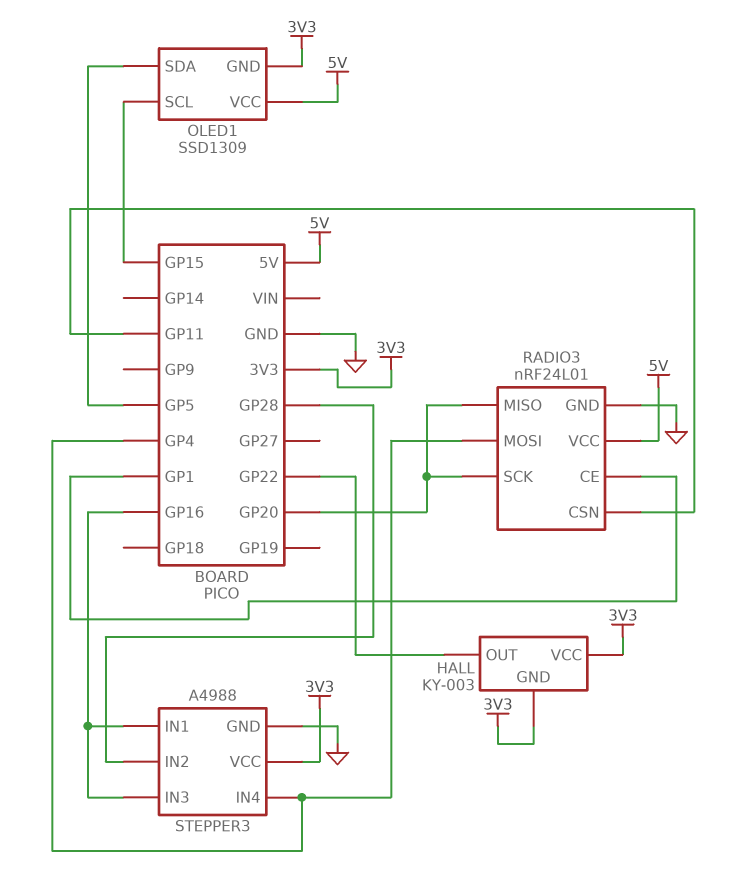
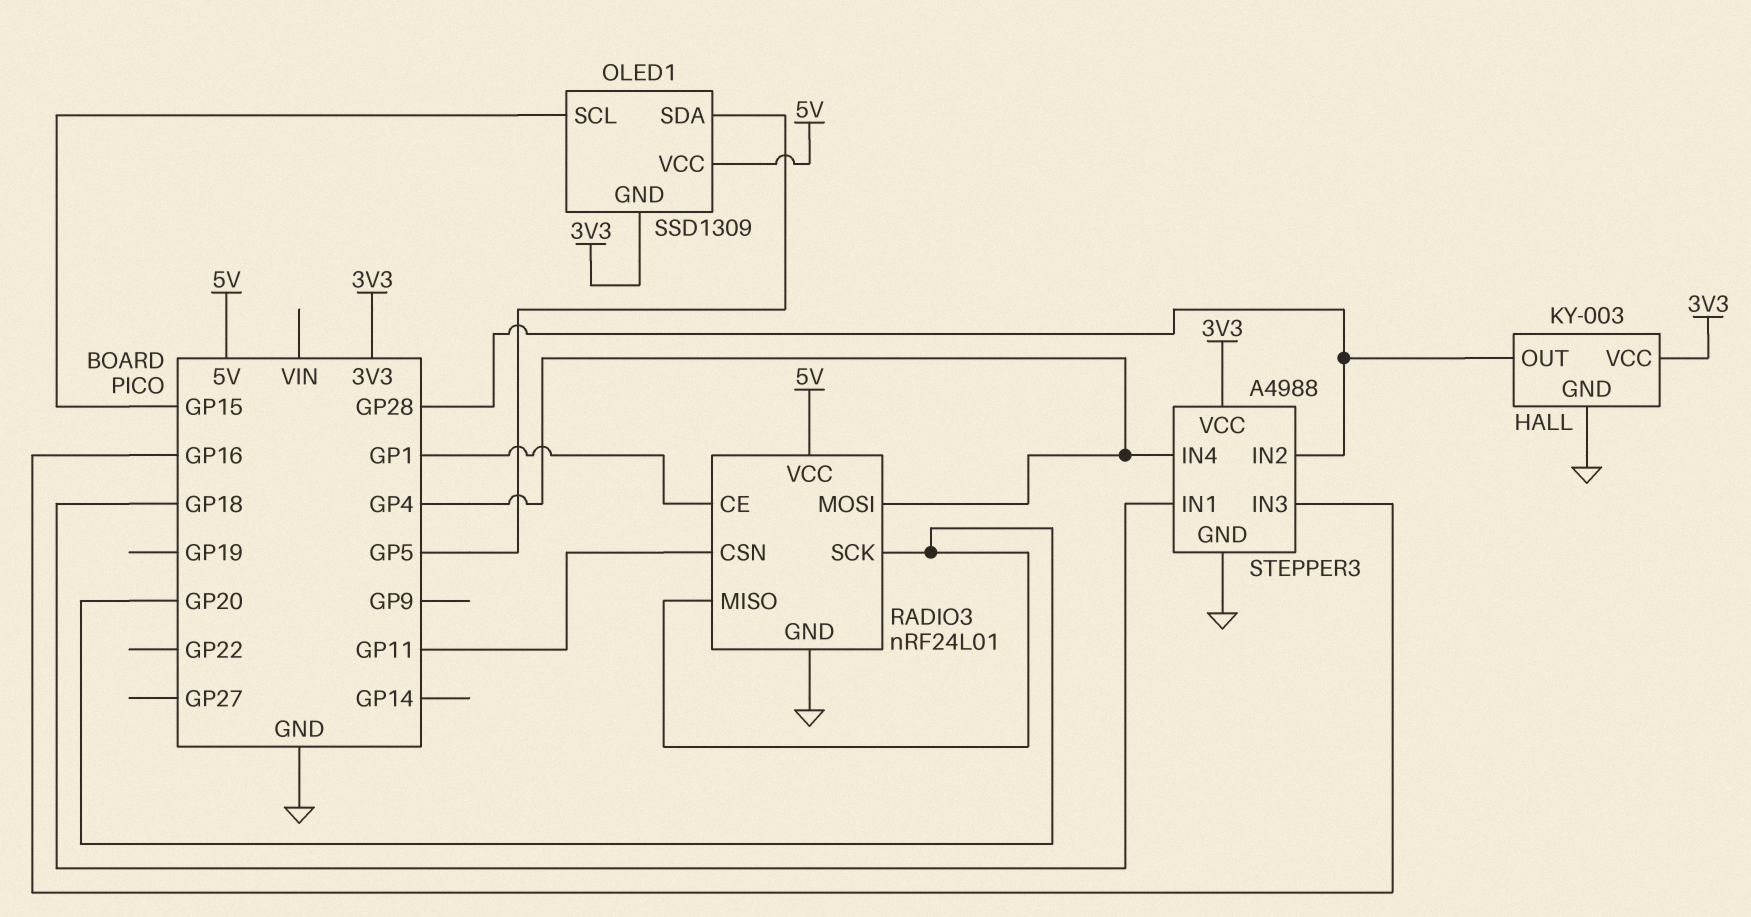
HALL pin GND: 3V3 -> GND
HALL pin OUT: GP22 -> GP28
STEPPER3 pin IN1: GP16 -> GP18

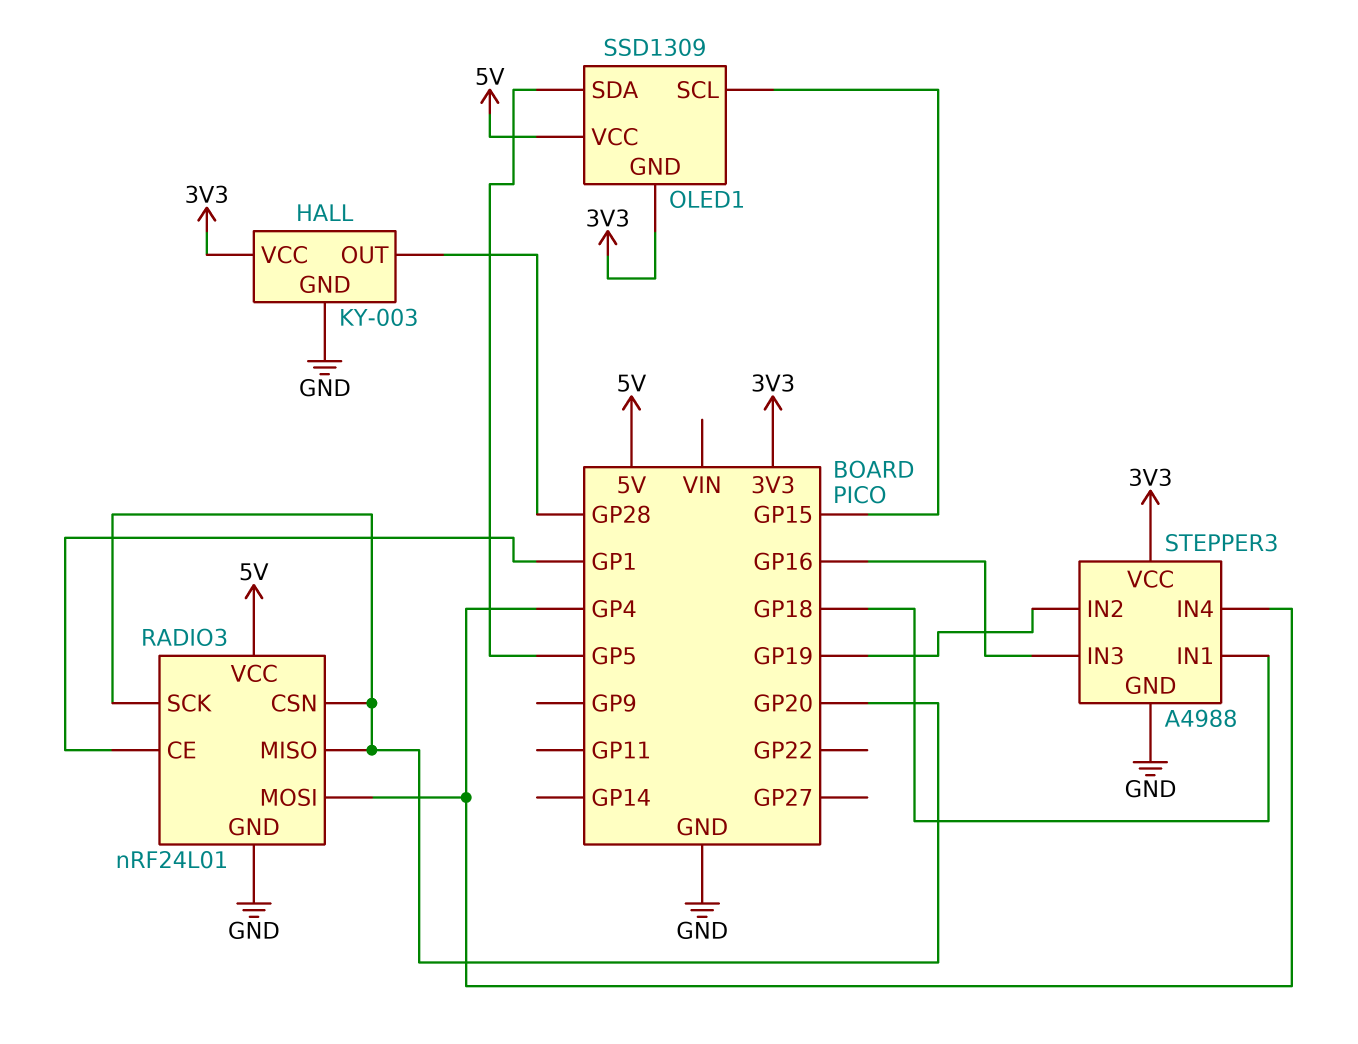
RADIO3 pin CSN: GP11 -> GP20
STEPPER3 pin IN2: GP28 -> GP19

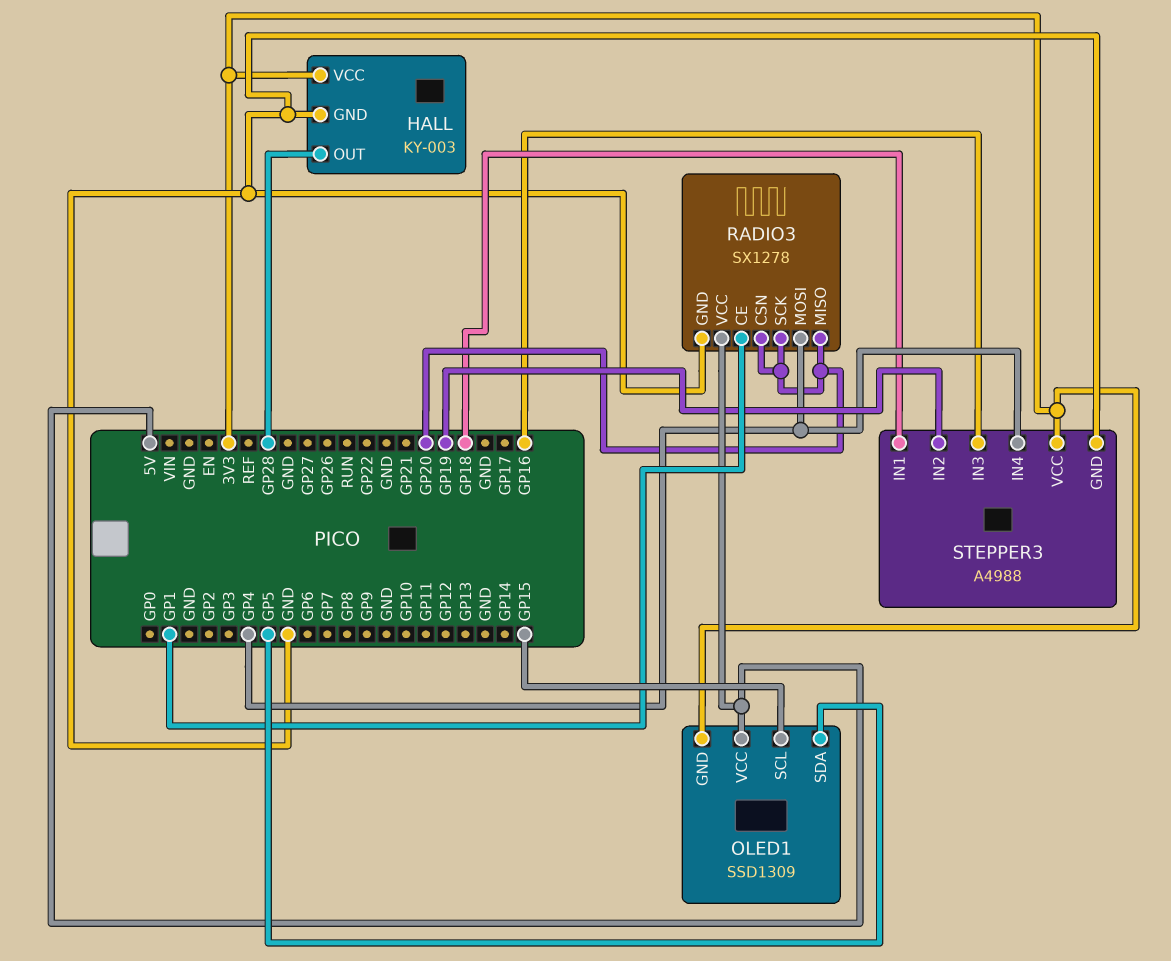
RADIO3: nRF24L01 -> SX1278

